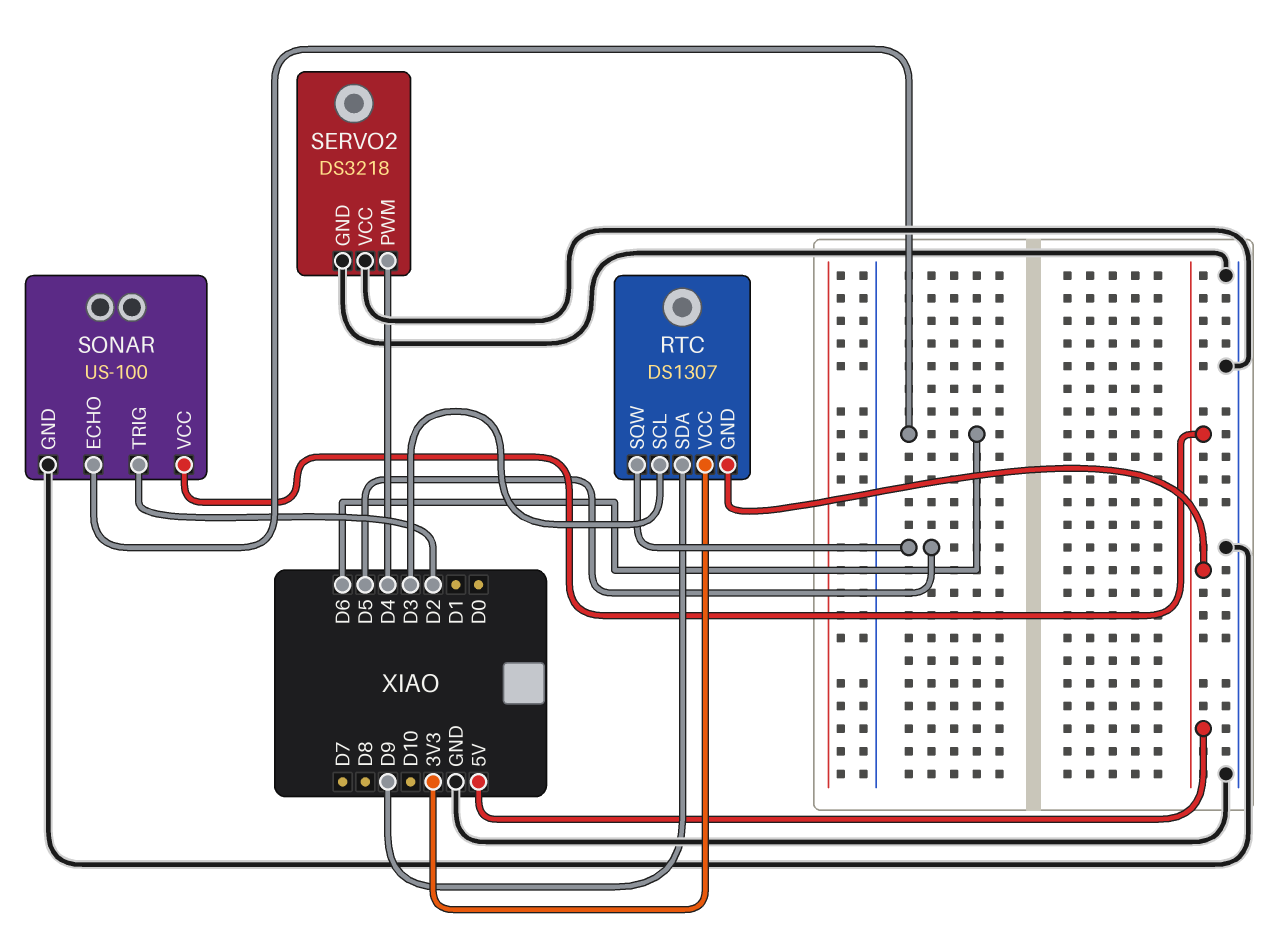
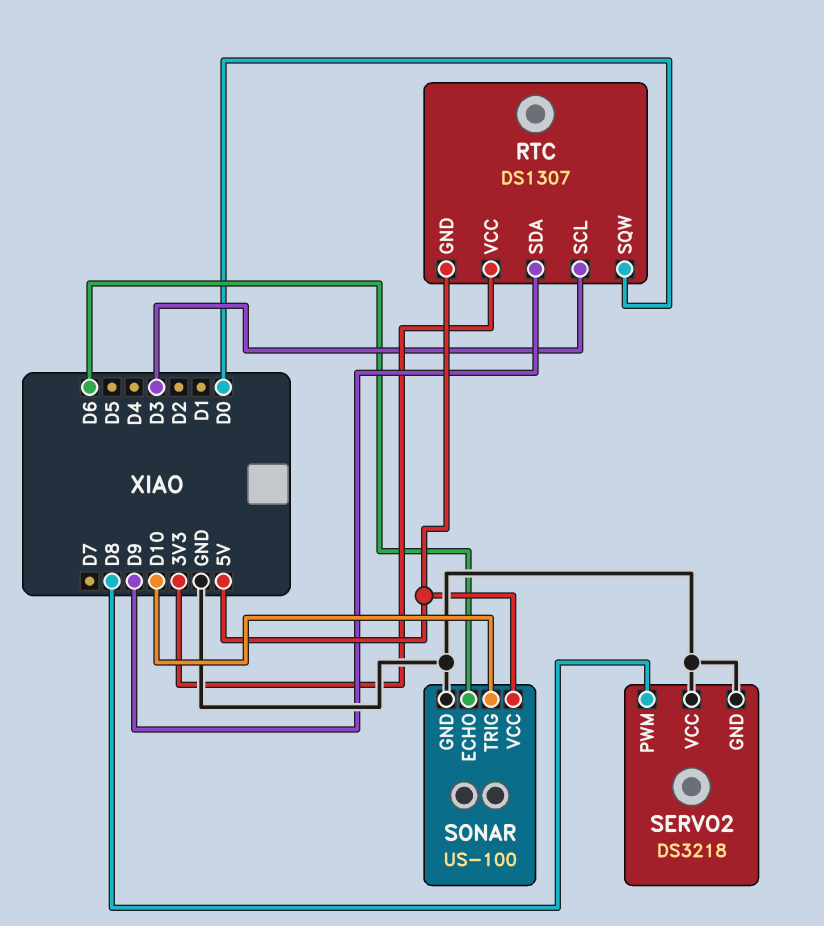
RTC pin SQW: D5 -> D0
SERVO2 pin PWM: D4 -> D8
SONAR pin TRIG: D2 -> D10

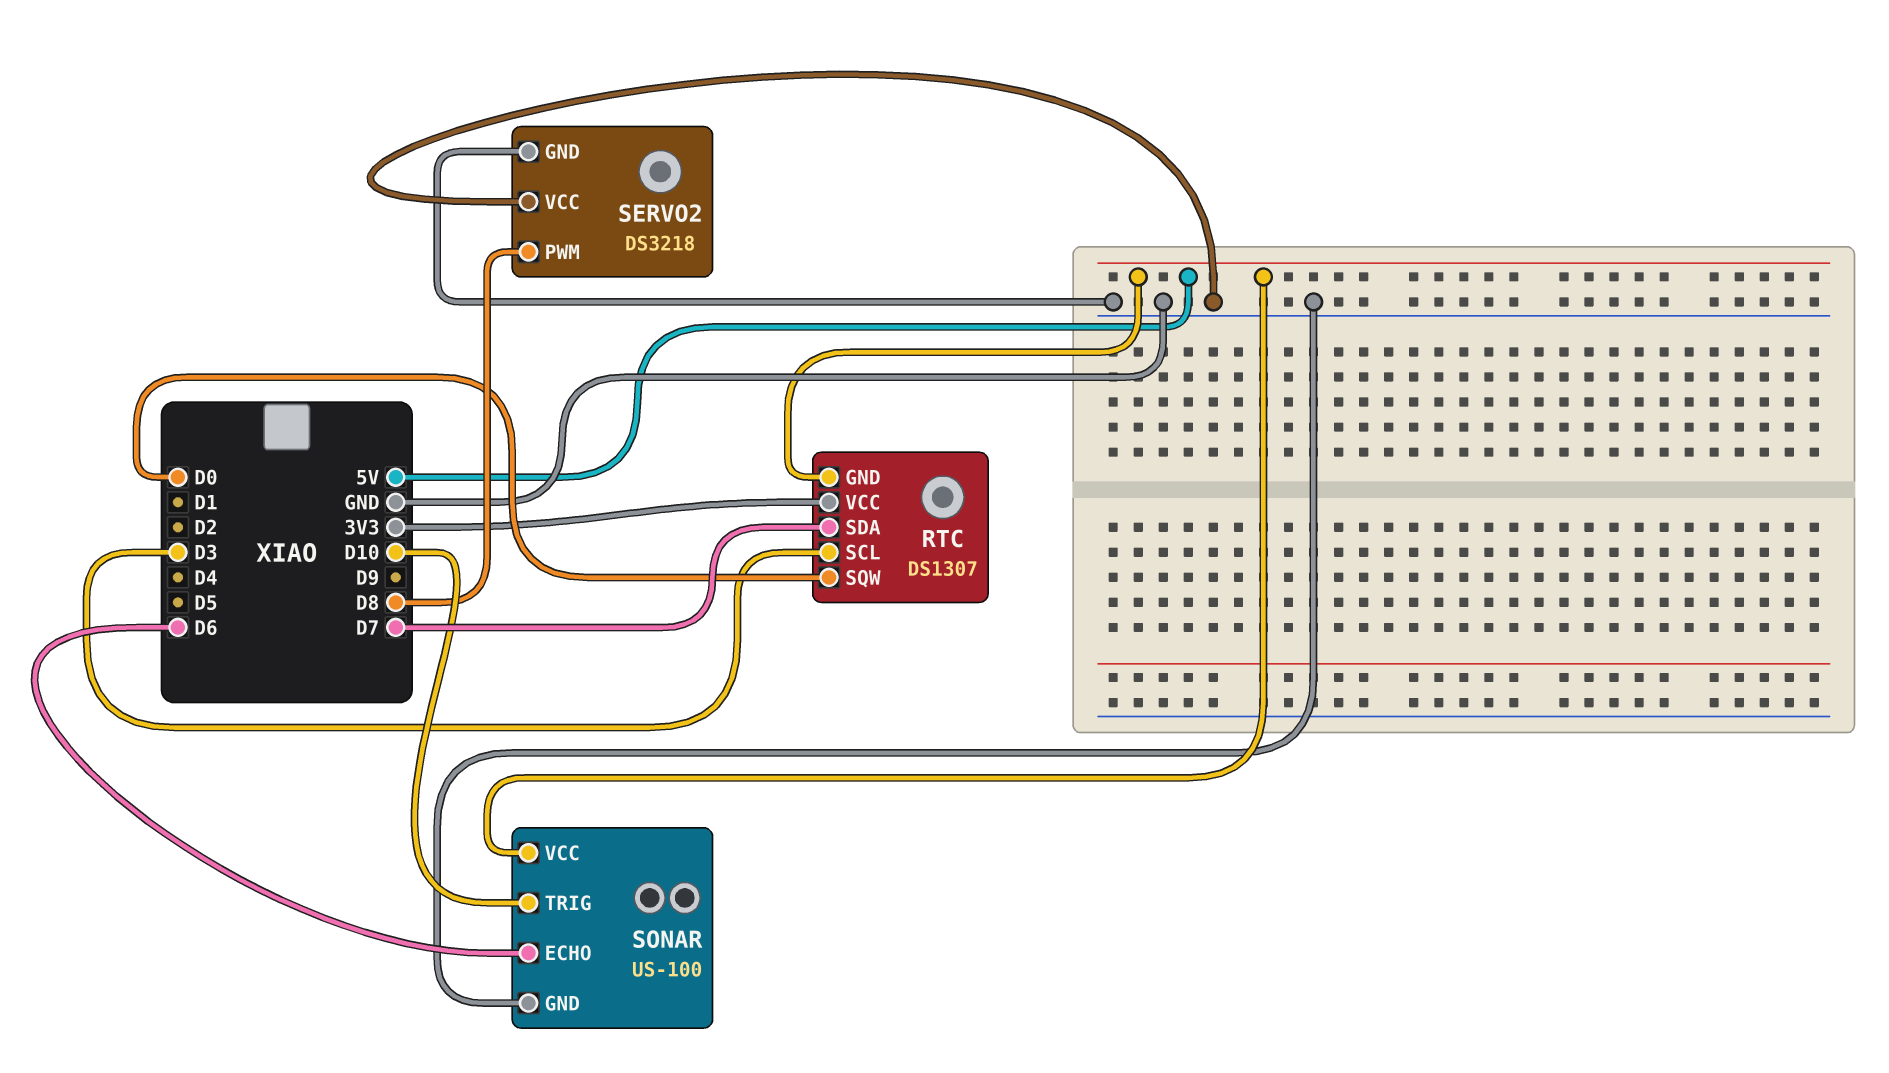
RTC pin SDA: D9 -> D7

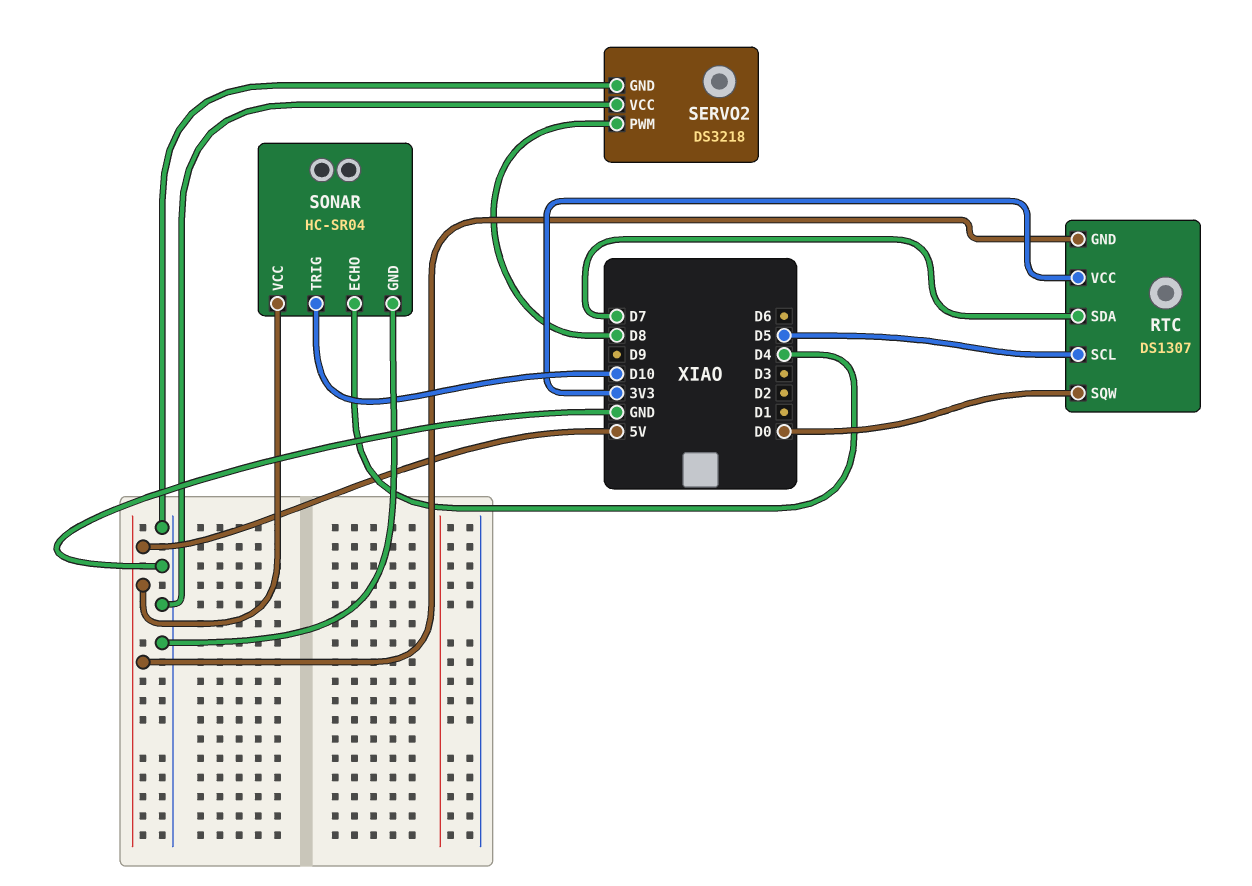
RTC pin SCL: D3 -> D5
SONAR: US-100 -> HC-SR04
SONAR pin ECHO: D6 -> D4

